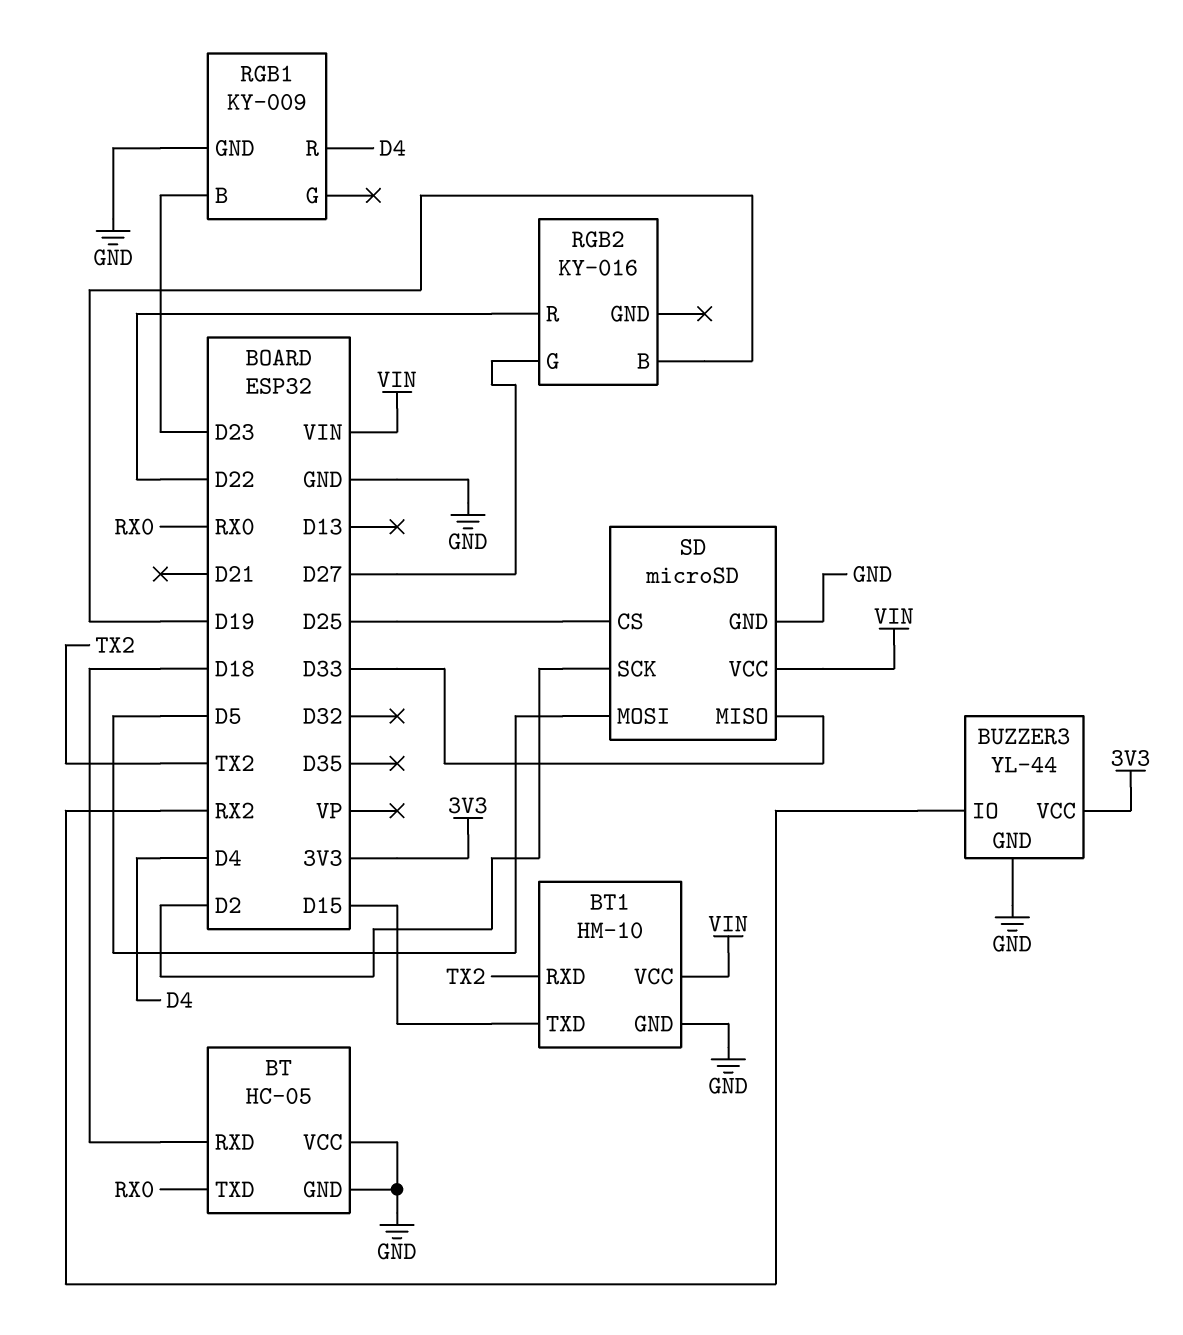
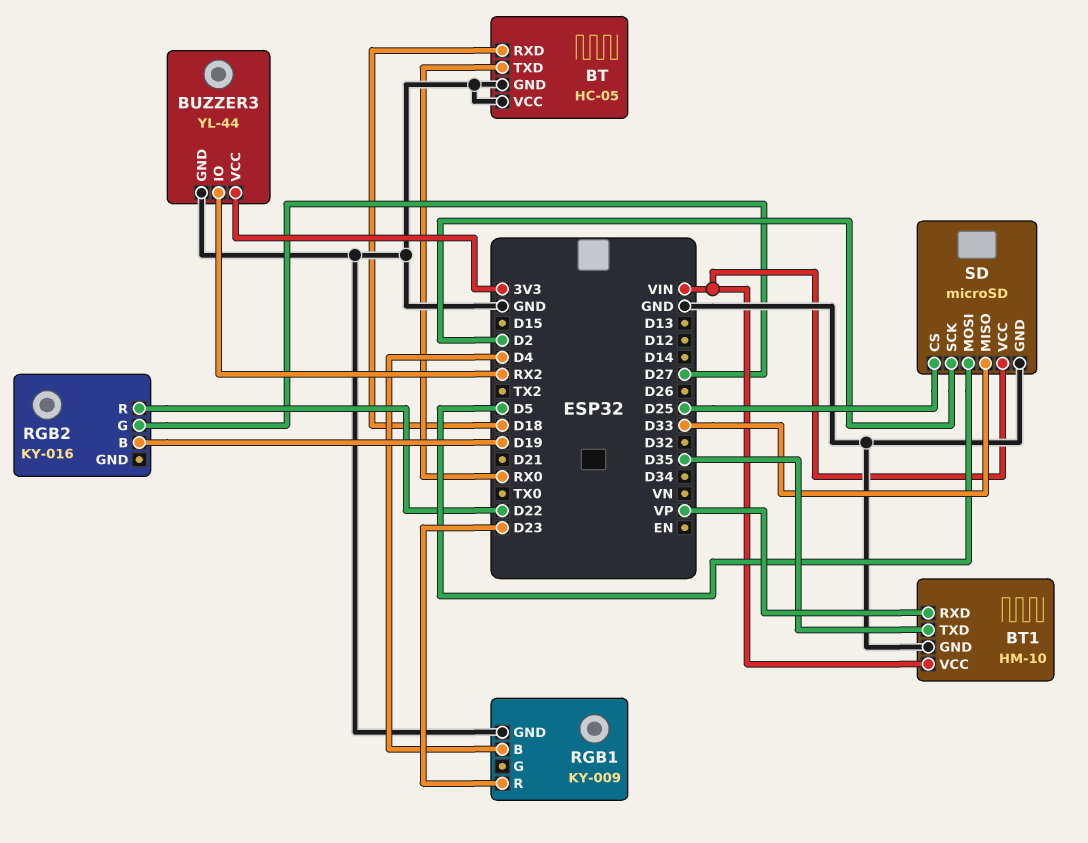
BT1 pin RXD: TX2 -> VP
BT1 pin TXD: D15 -> D35
RGB1 pin B: D23 -> D4
RGB1 pin R: D4 -> D23

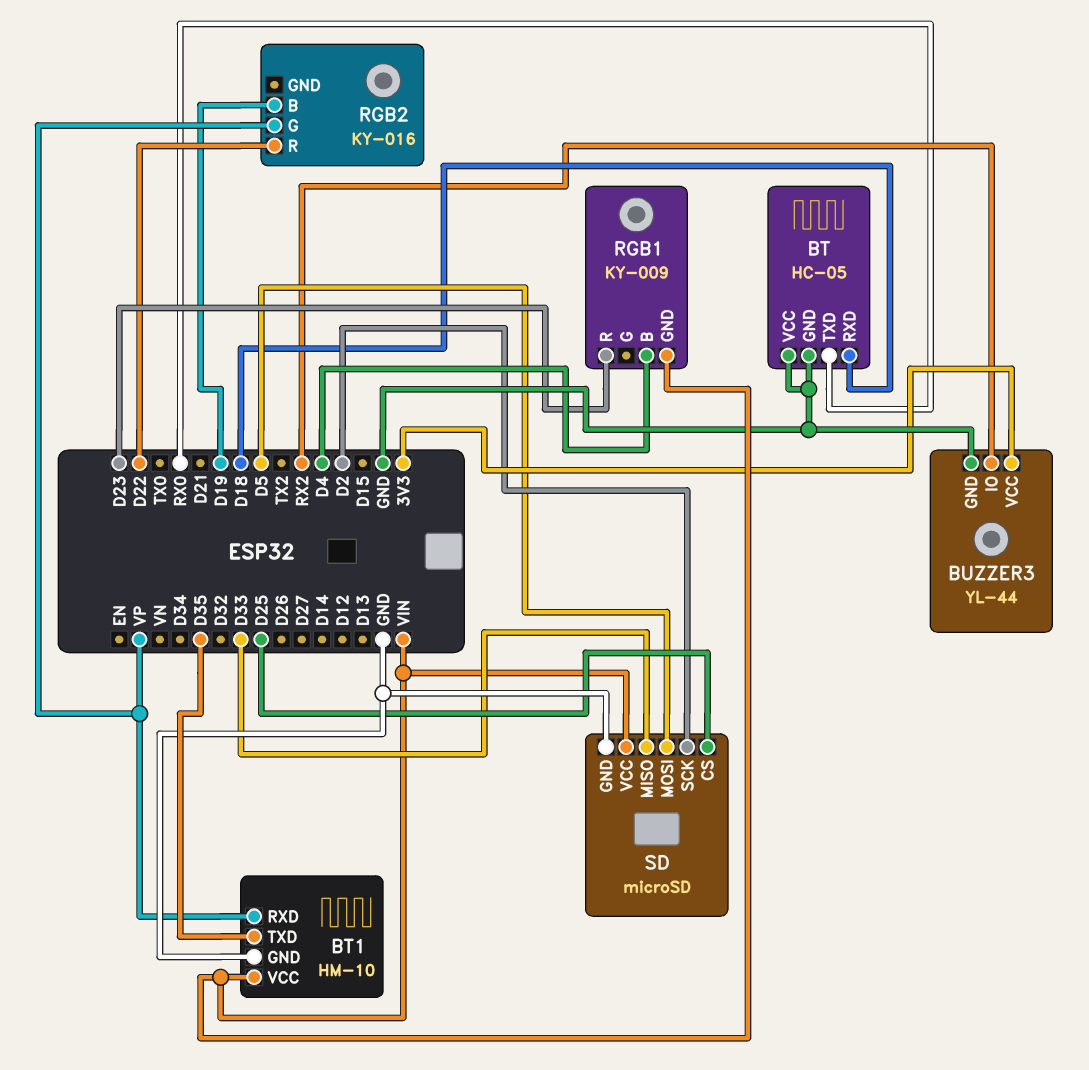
RGB1 pin GND: GND -> VIN
RGB2 pin G: D27 -> VP

